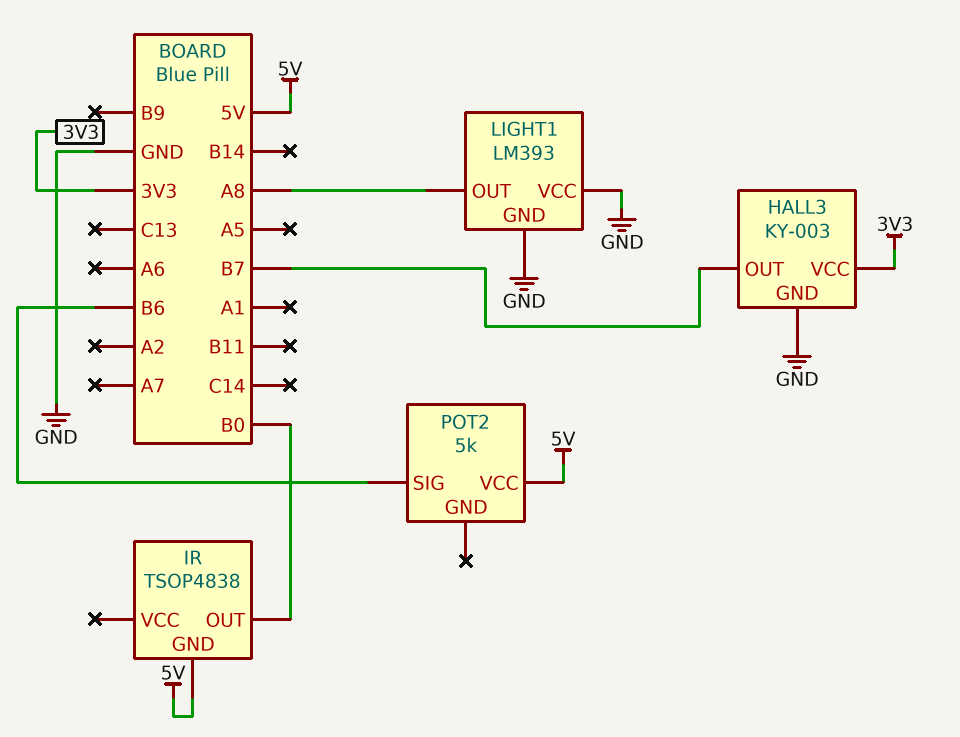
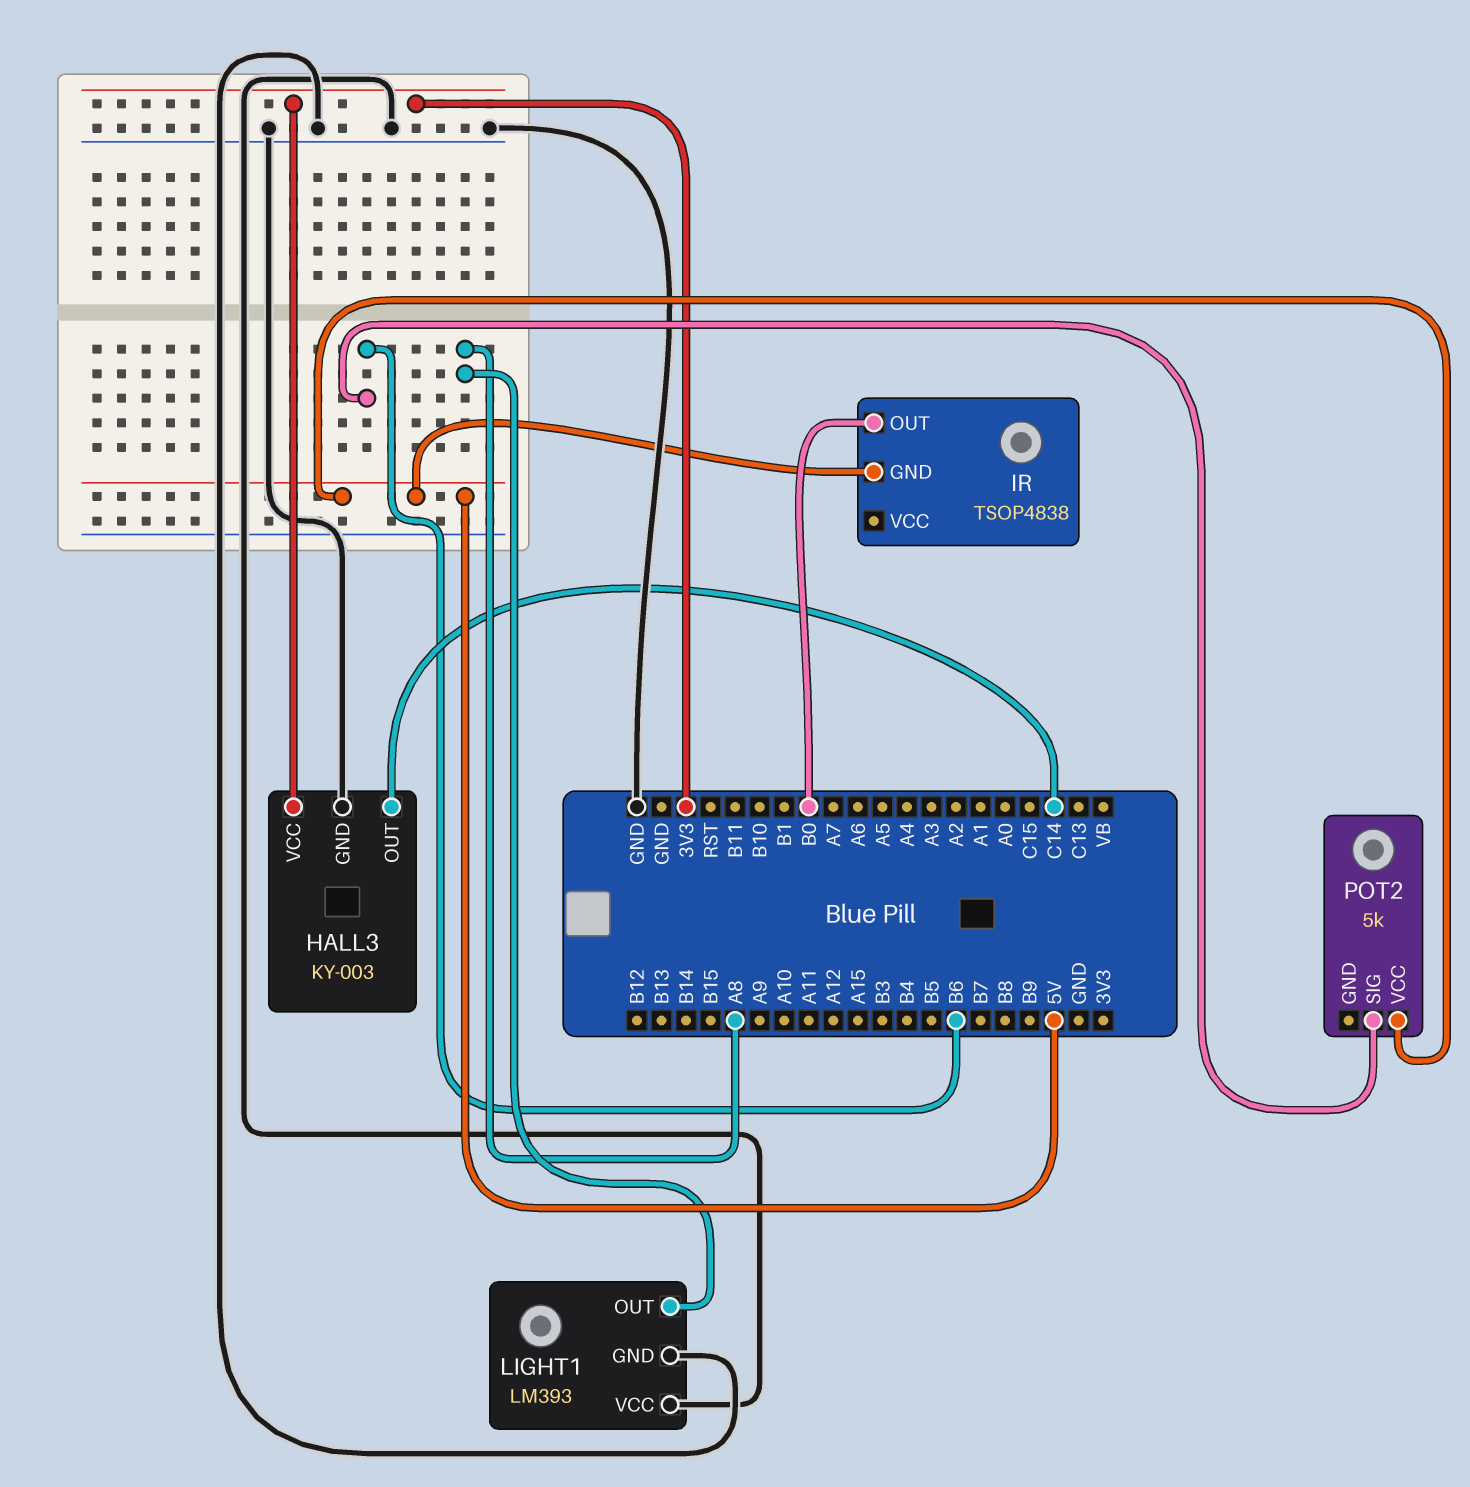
HALL3 pin OUT: B7 -> C14

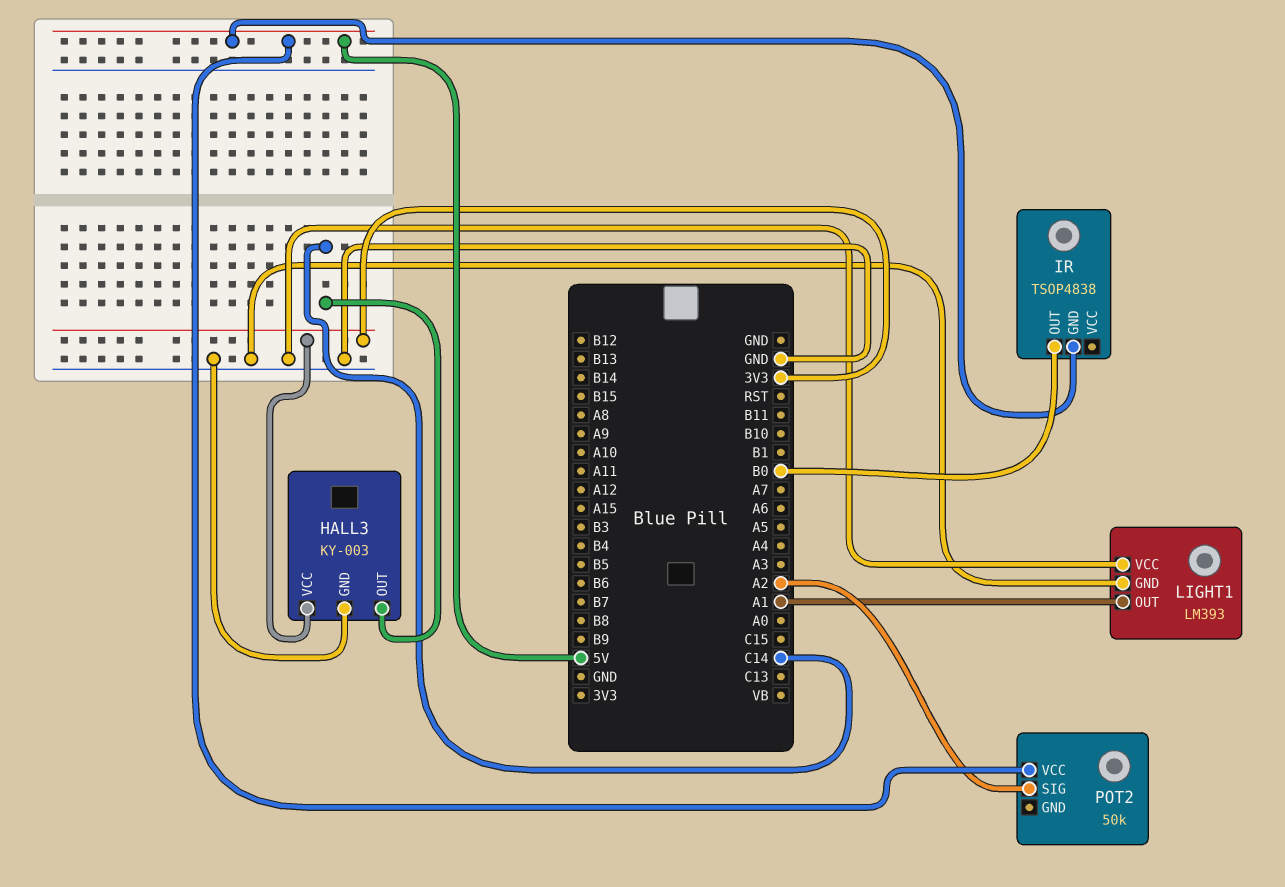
LIGHT1 pin OUT: A8 -> A1
POT2: 5k -> 50k
POT2 pin SIG: B6 -> A2

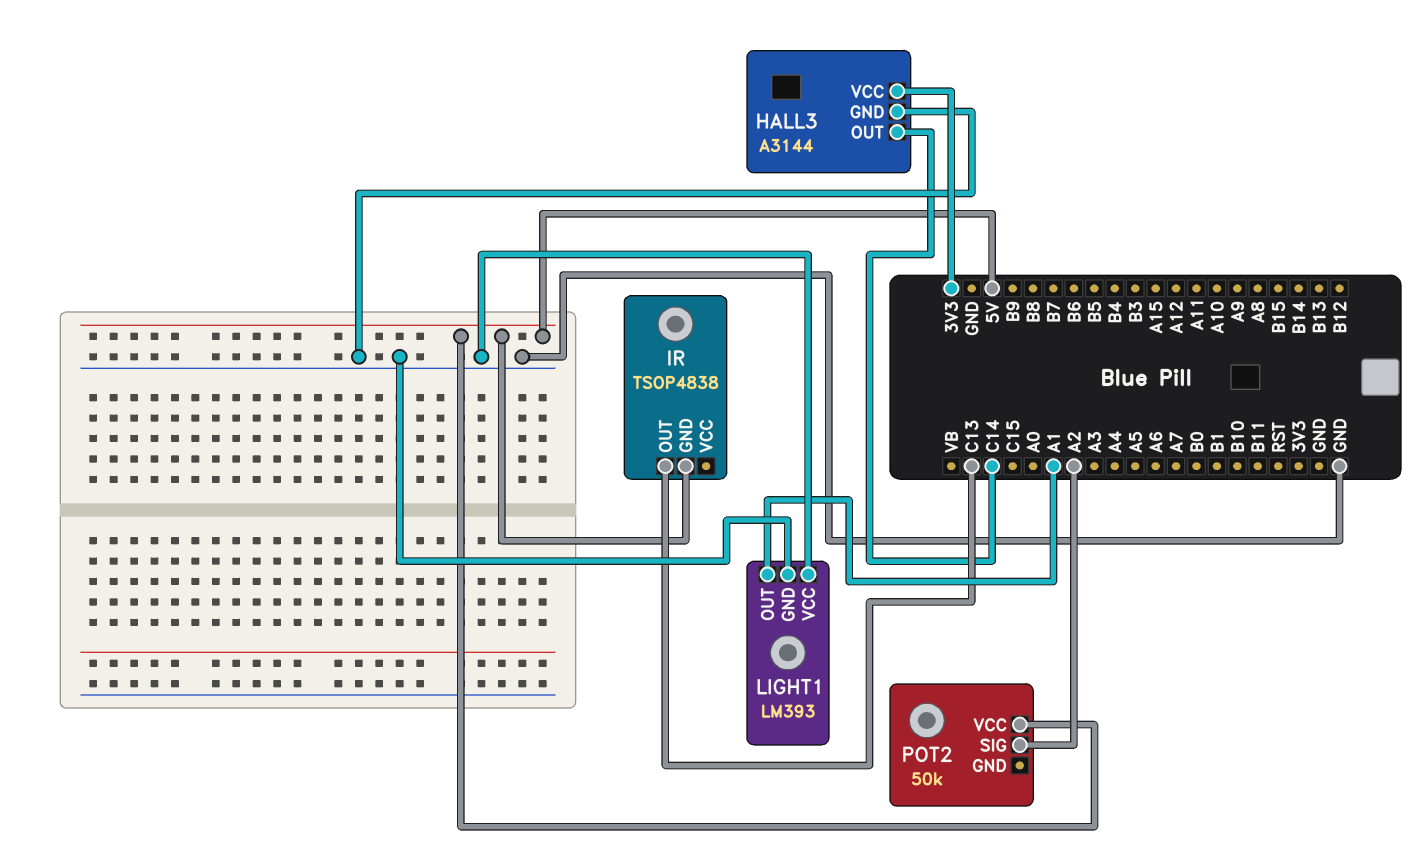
HALL3: KY-003 -> A3144
IR pin OUT: B0 -> C13

